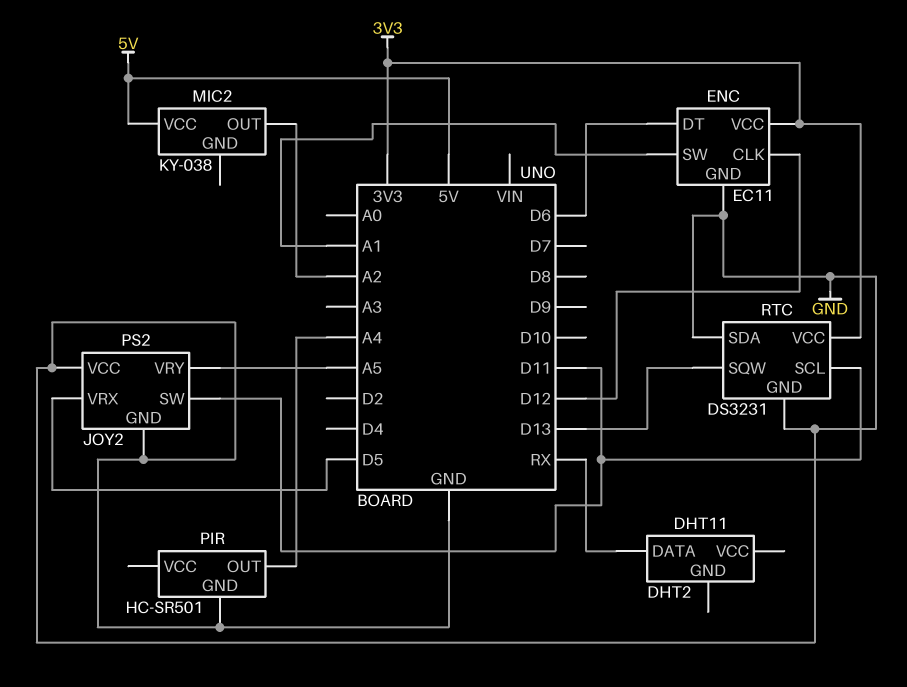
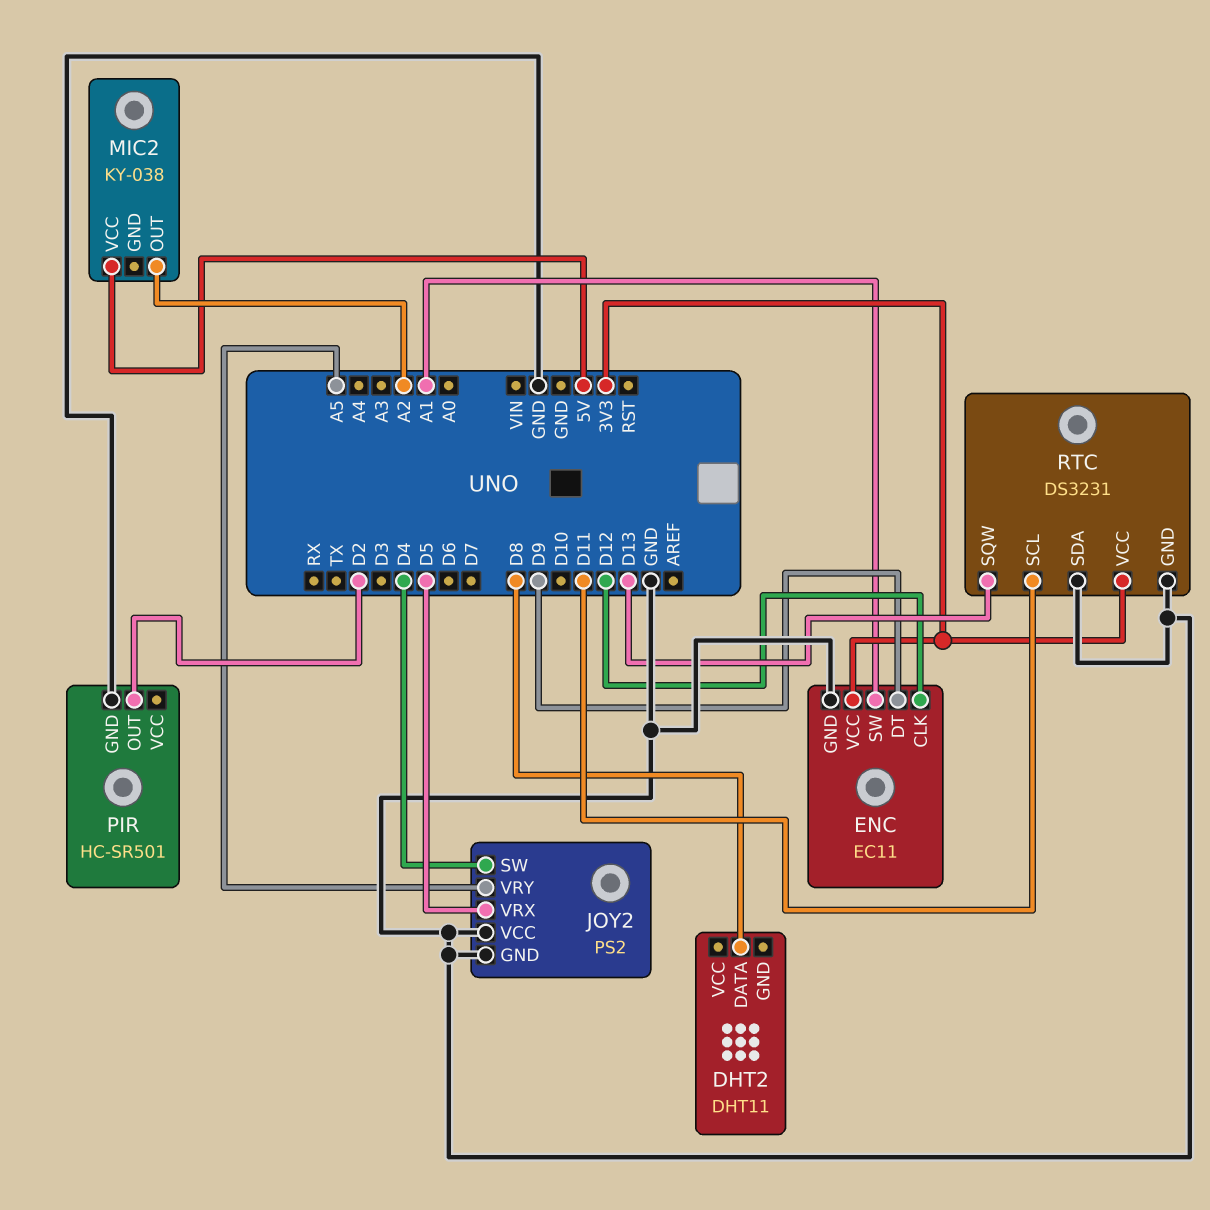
DHT2 pin DATA: RX -> D8
ENC pin DT: D6 -> D9
JOY2 pin SW: D11 -> D4
PIR pin OUT: A4 -> D2

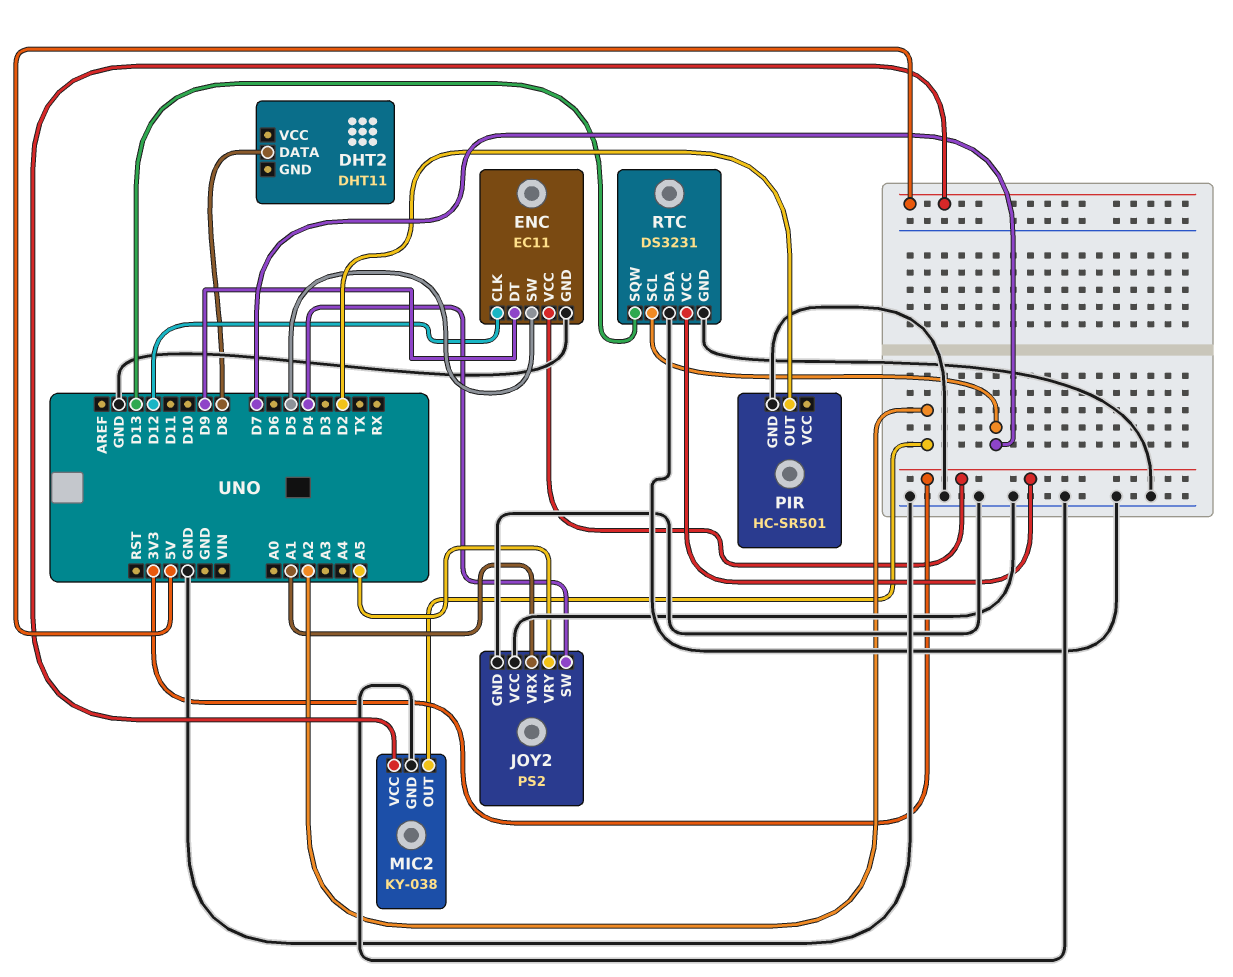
ENC pin SW: A1 -> D5
JOY2 pin VRX: D5 -> A1
MIC2 pin GND: none -> GND
RTC pin SCL: D11 -> D7

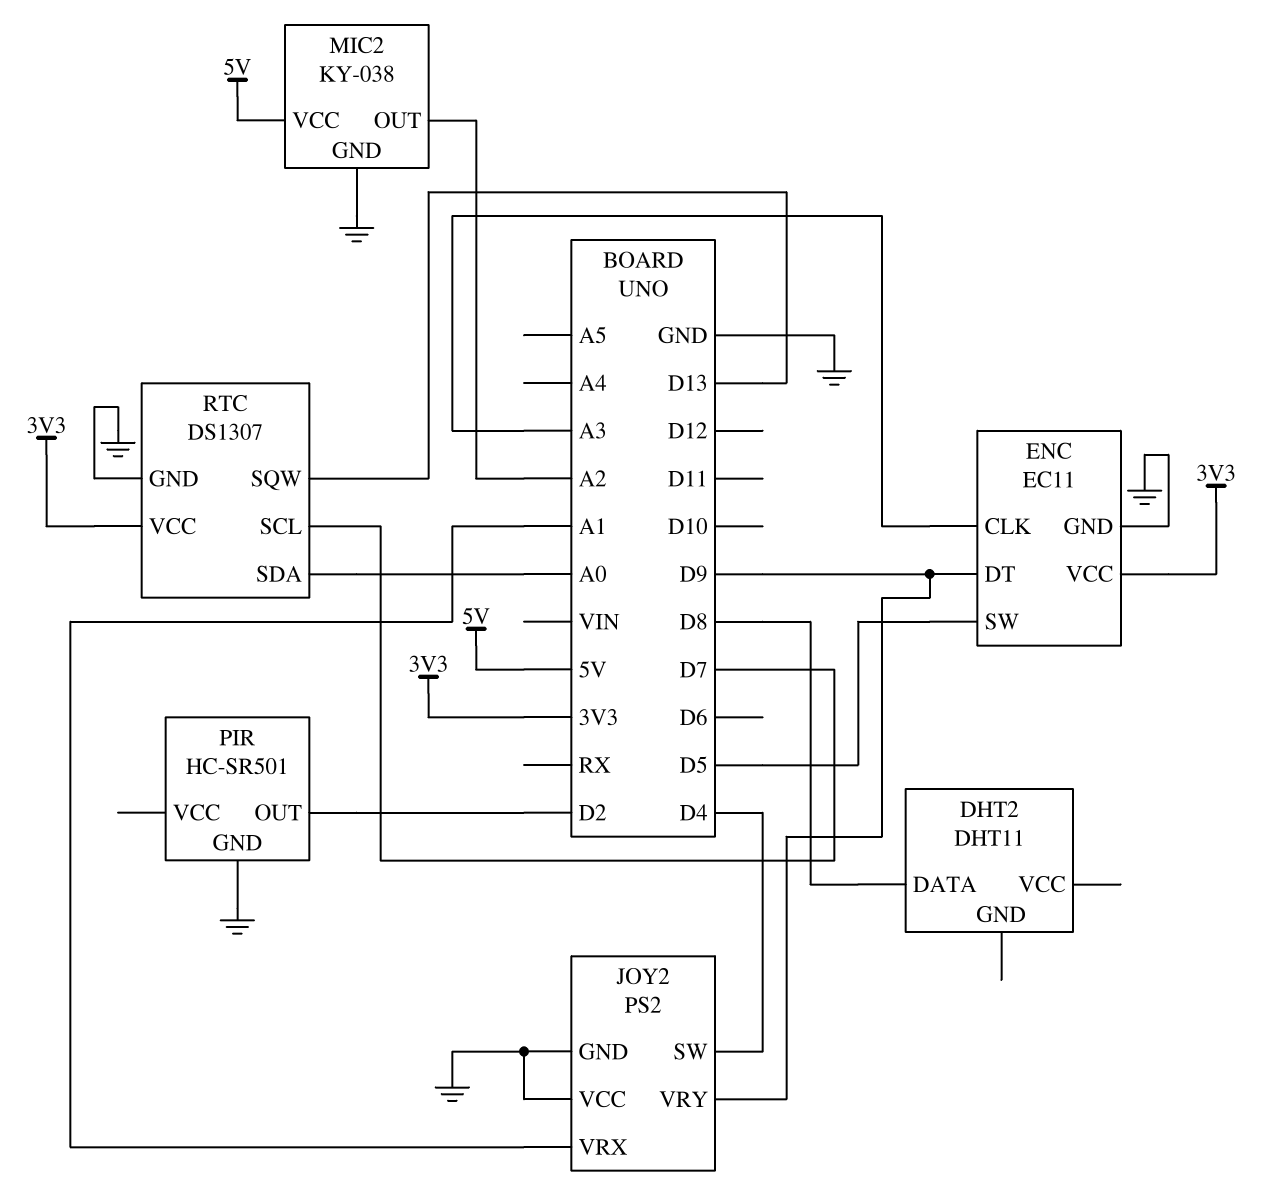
ENC pin CLK: D12 -> A3
JOY2 pin VRY: A5 -> D9
RTC: DS3231 -> DS1307
RTC pin SDA: GND -> A0

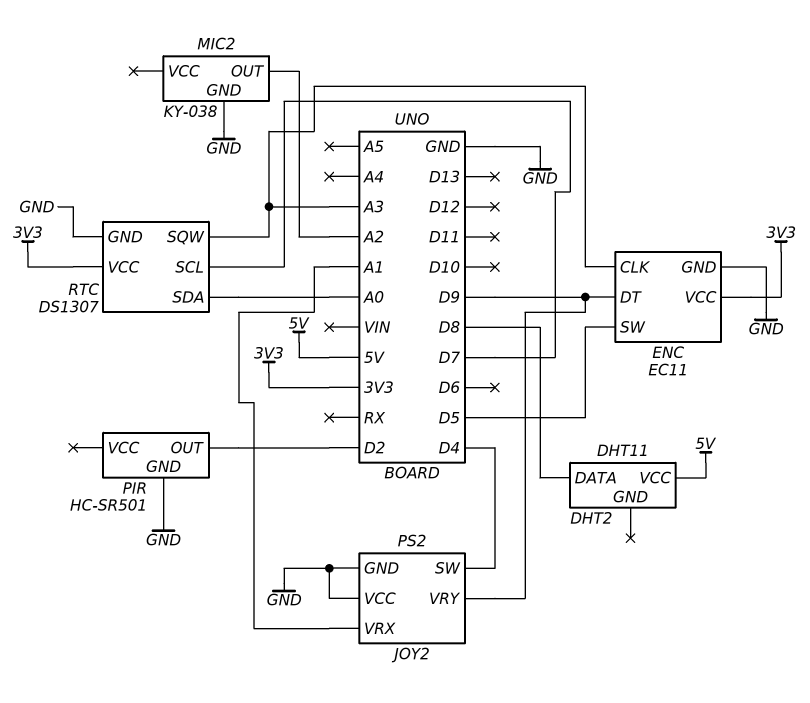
DHT2 pin VCC: none -> 5V
MIC2 pin VCC: 5V -> none
RTC pin SQW: D13 -> A3

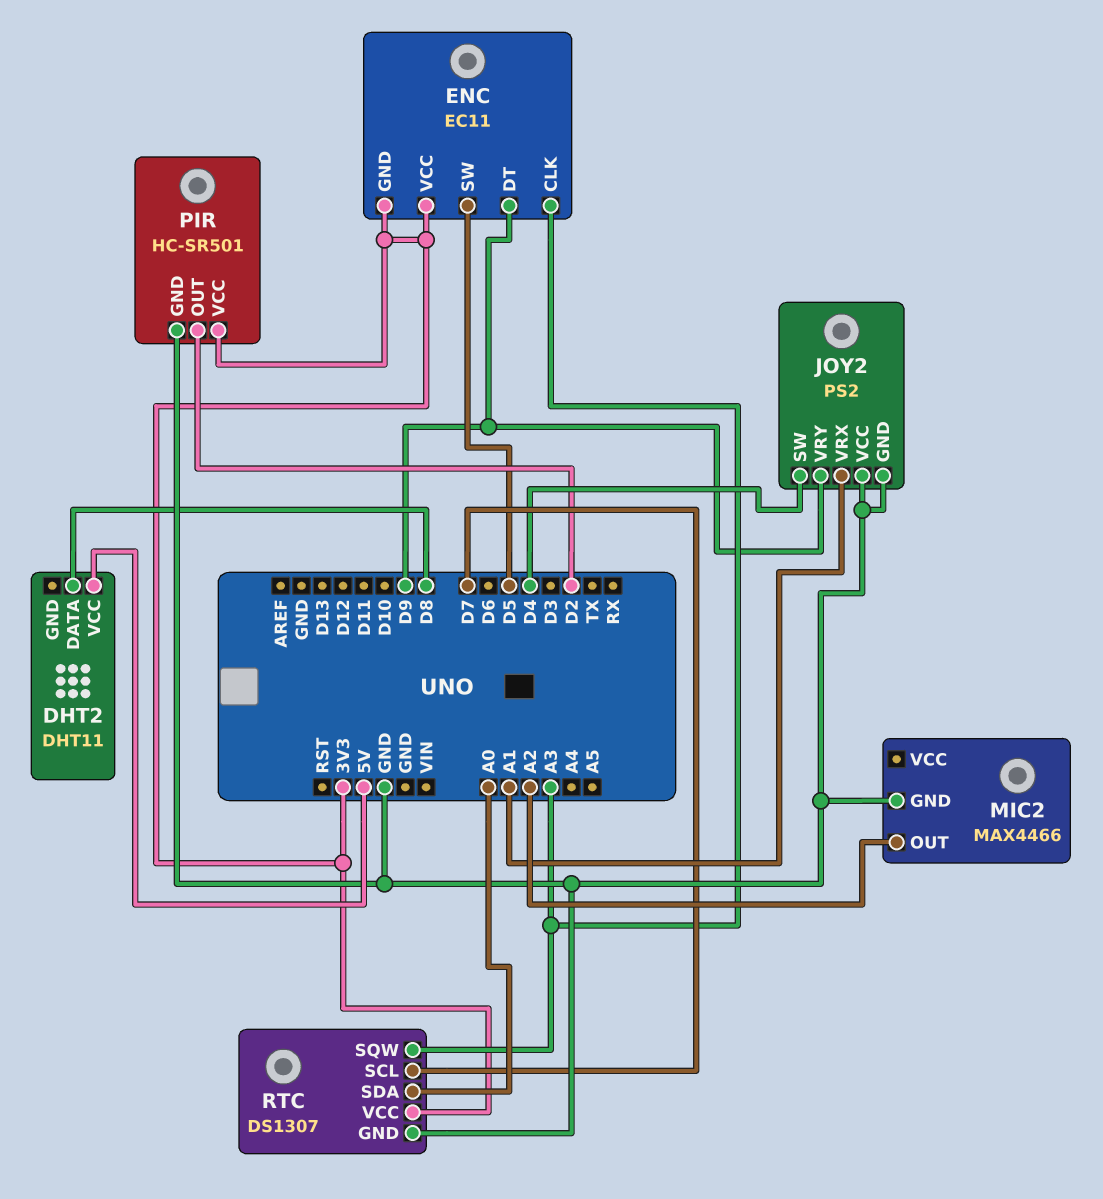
ENC pin GND: GND -> 3V3
MIC2: KY-038 -> MAX4466
PIR pin VCC: none -> 3V3

